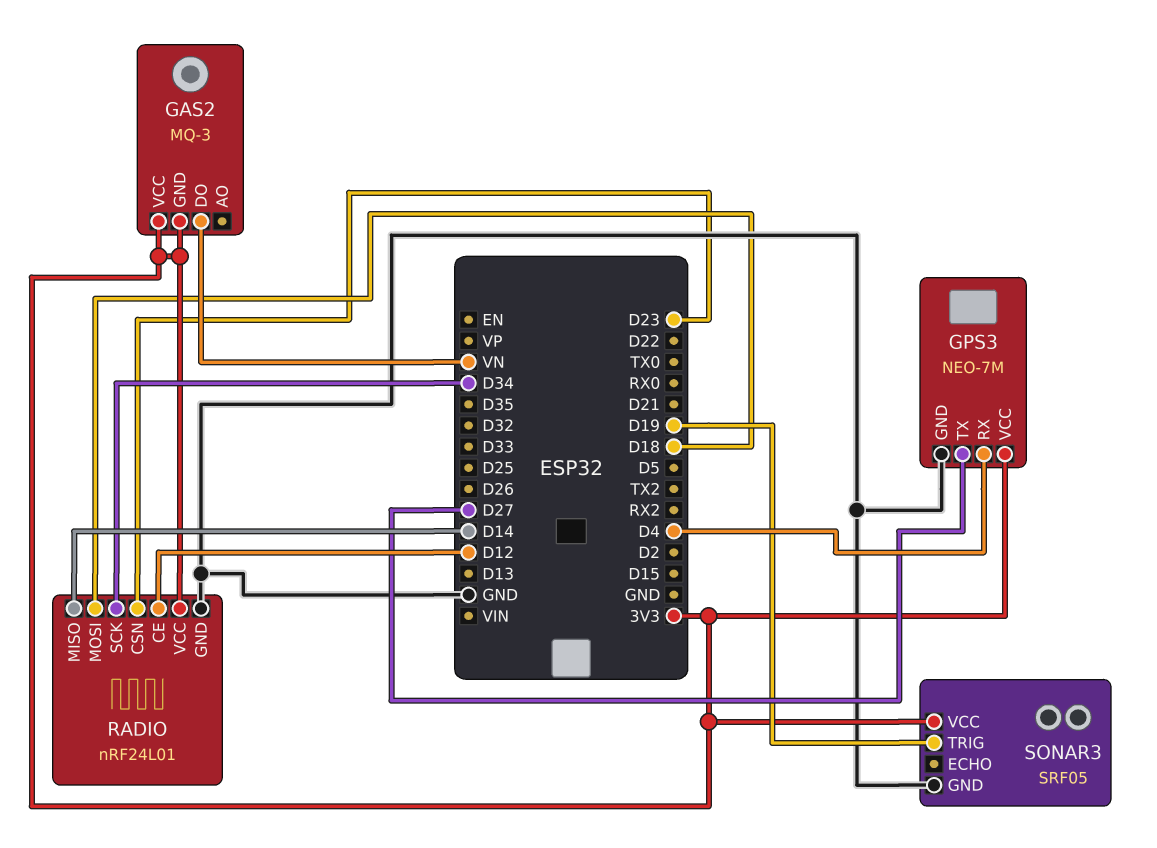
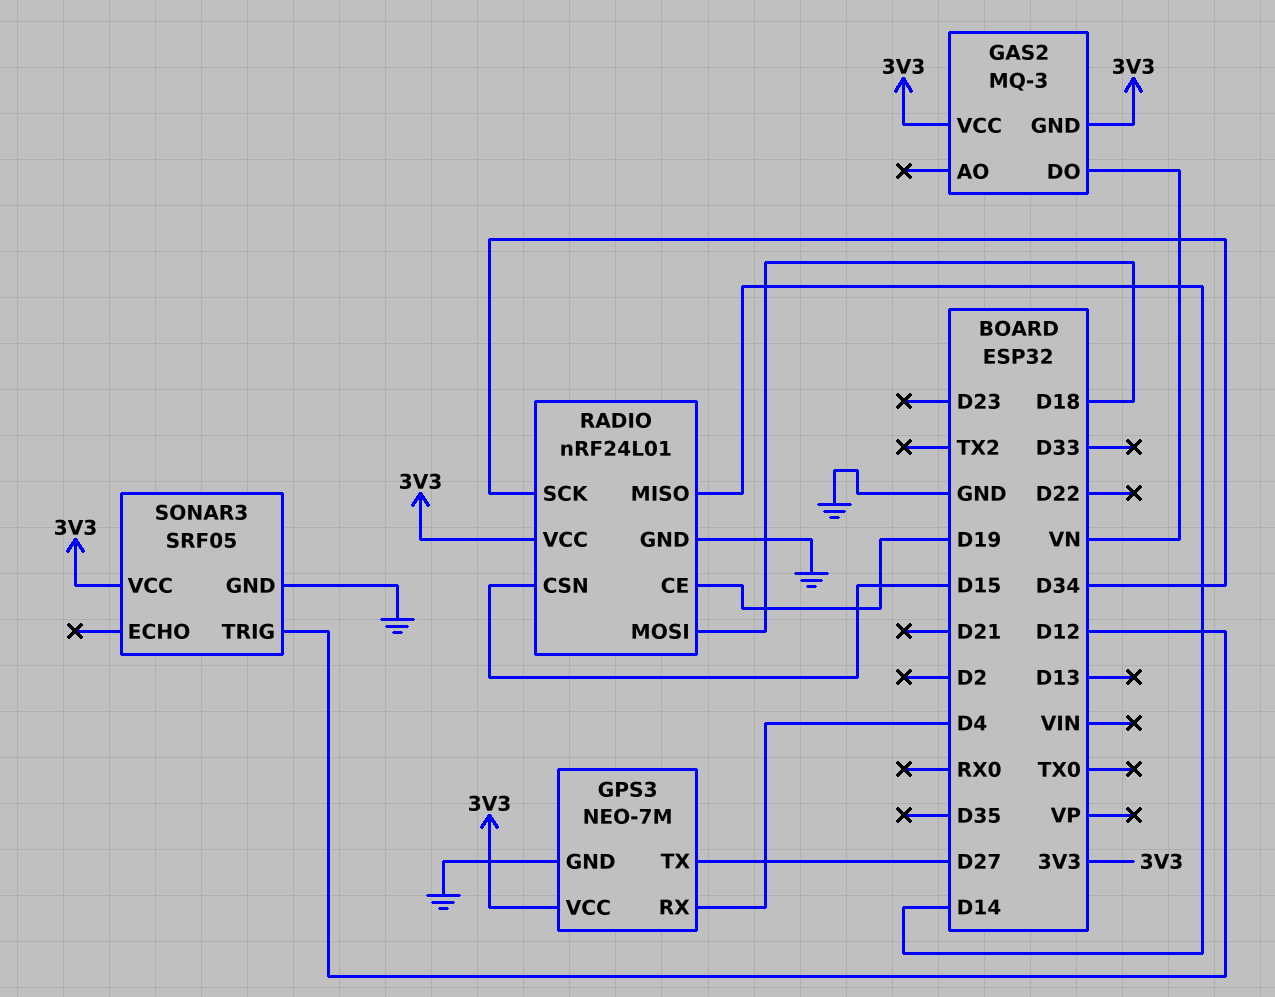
RADIO pin CE: D12 -> D19
RADIO pin CSN: D23 -> D15
SONAR3 pin TRIG: D19 -> D12

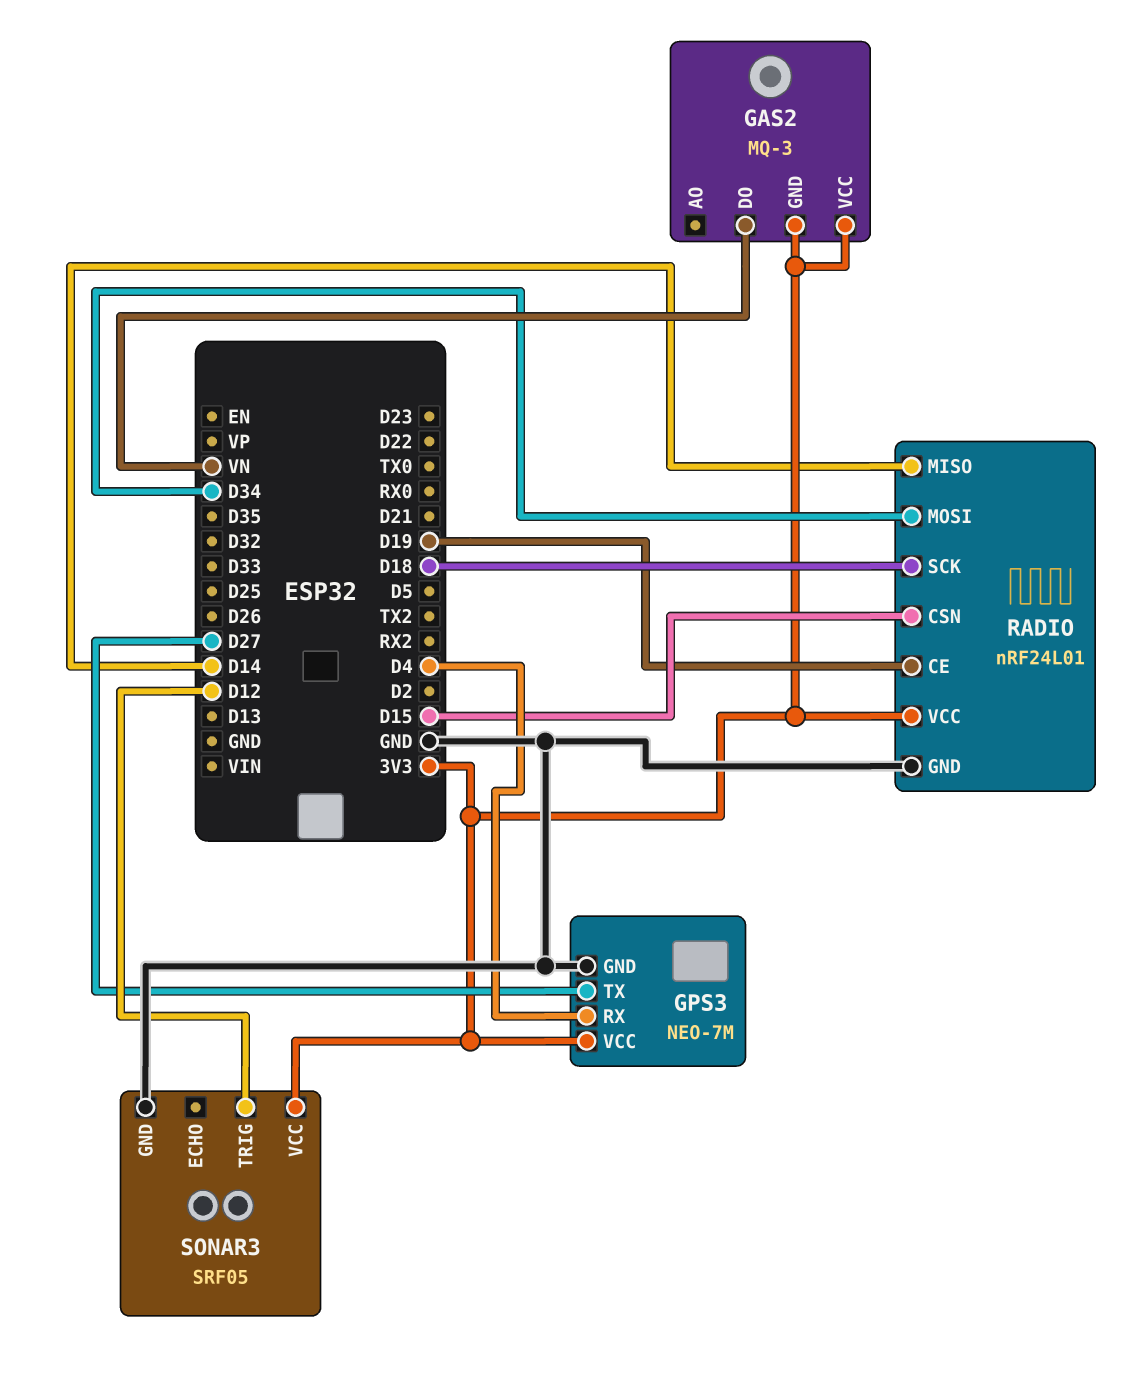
RADIO pin MOSI: D18 -> D34
RADIO pin SCK: D34 -> D18

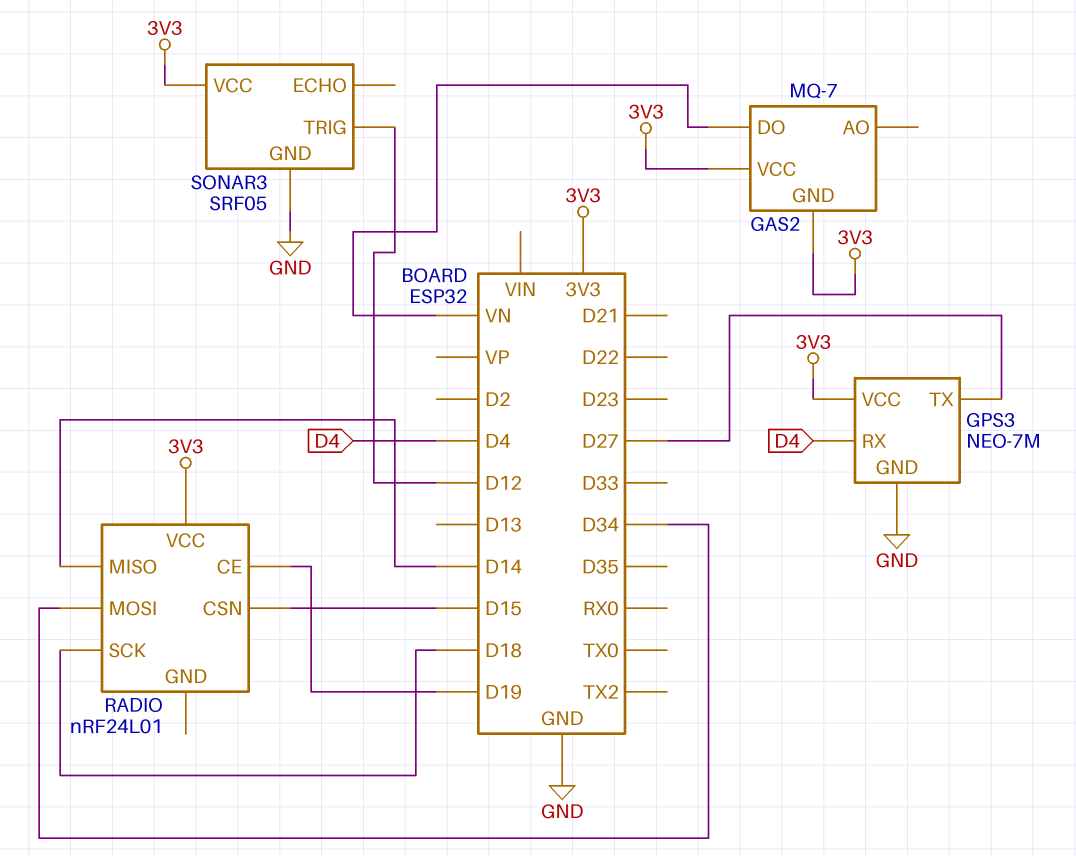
GAS2: MQ-3 -> MQ-7
RADIO pin GND: GND -> none

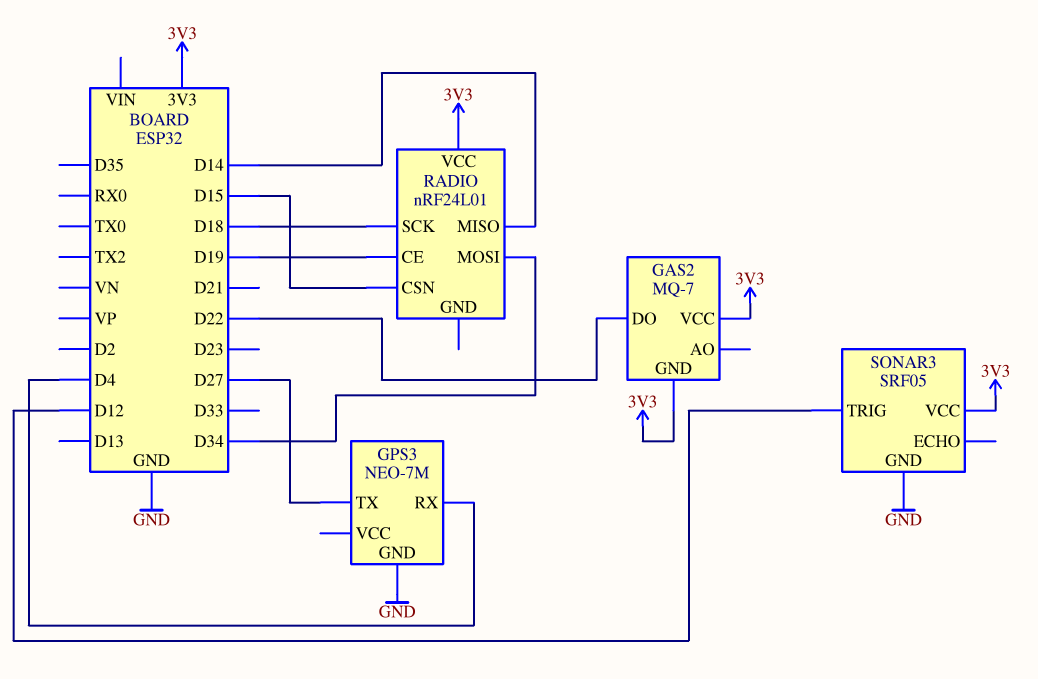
GAS2 pin DO: VN -> D22
GPS3 pin VCC: 3V3 -> none

